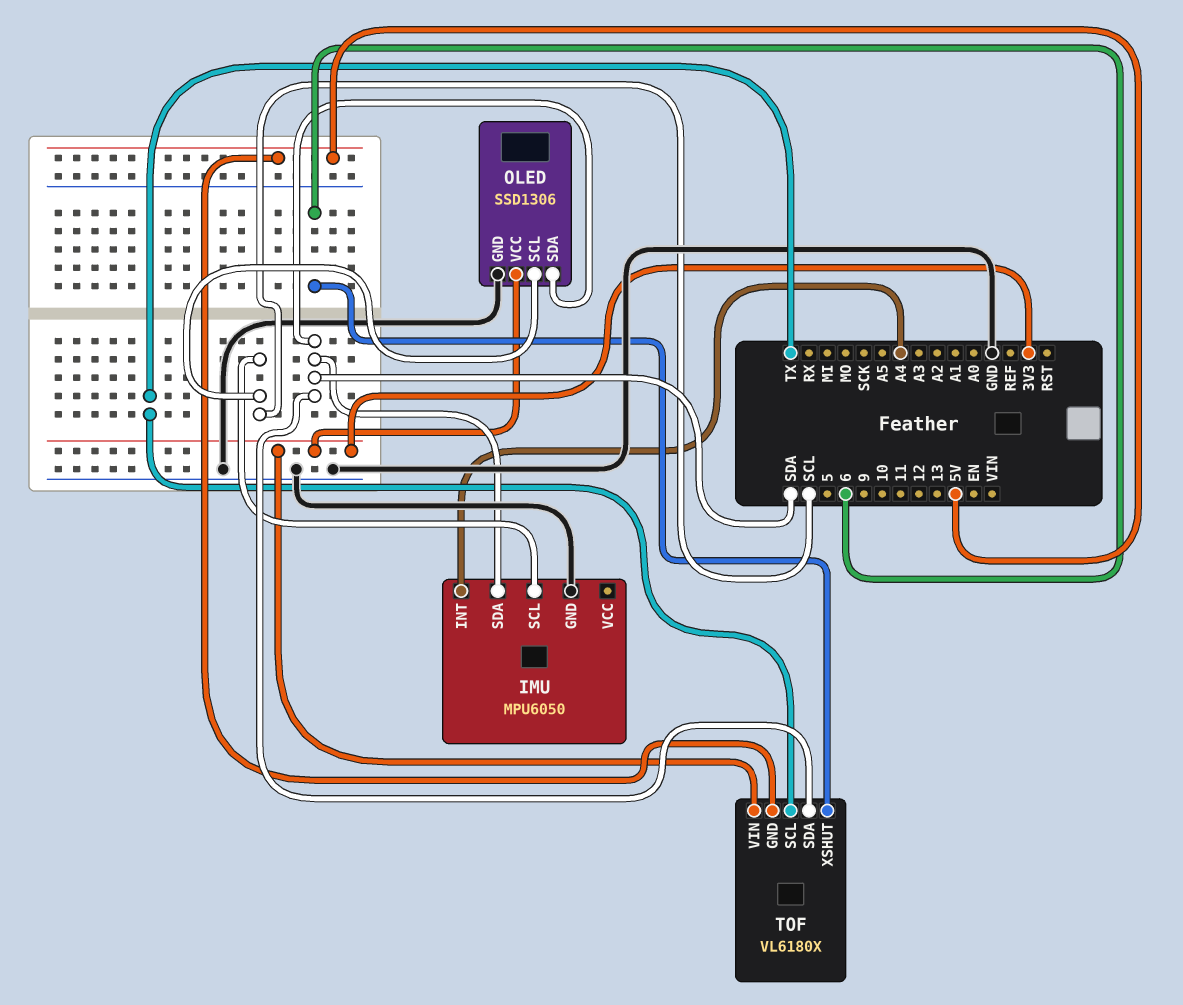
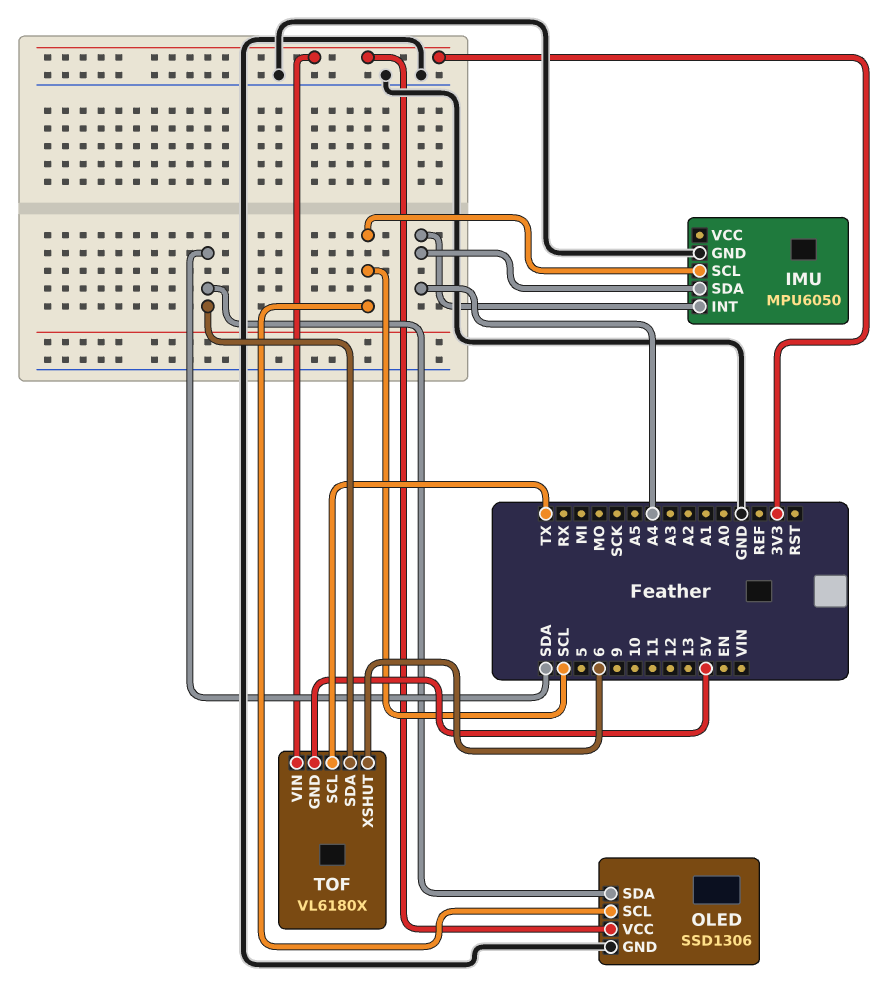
IMU pin SDA: SDA -> A4

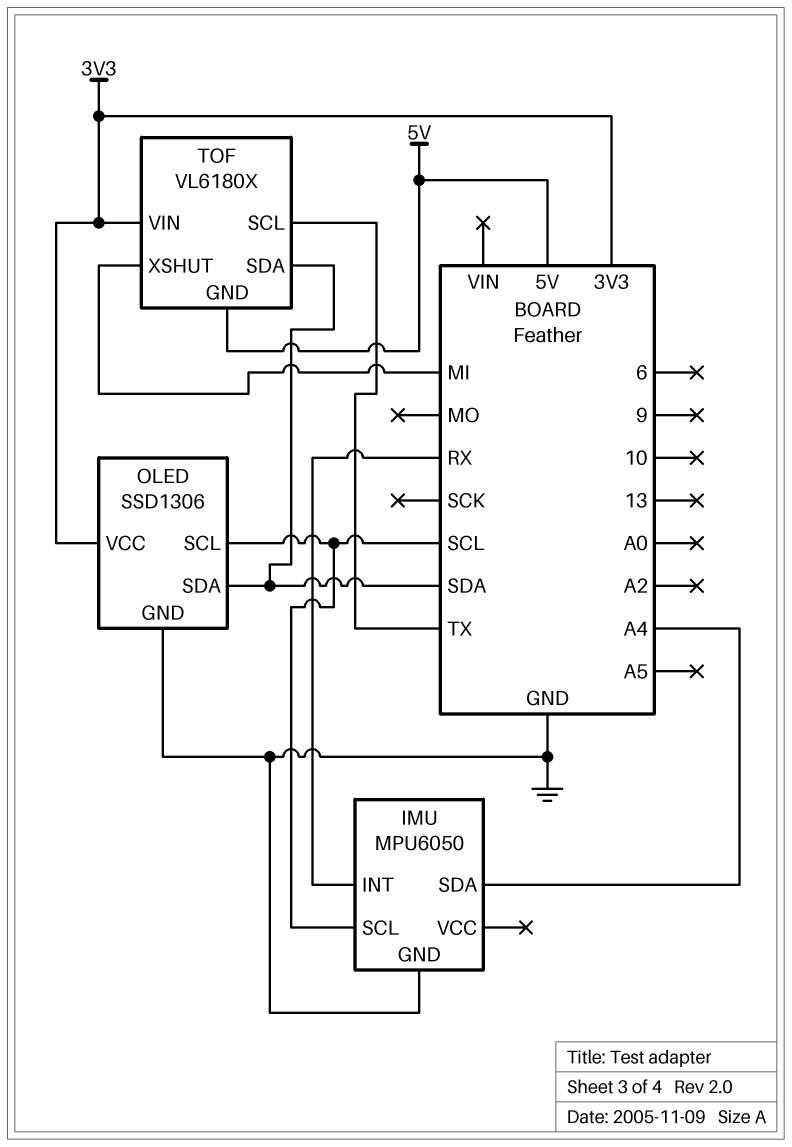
IMU pin INT: A4 -> RX
TOF pin XSHUT: 6 -> MI

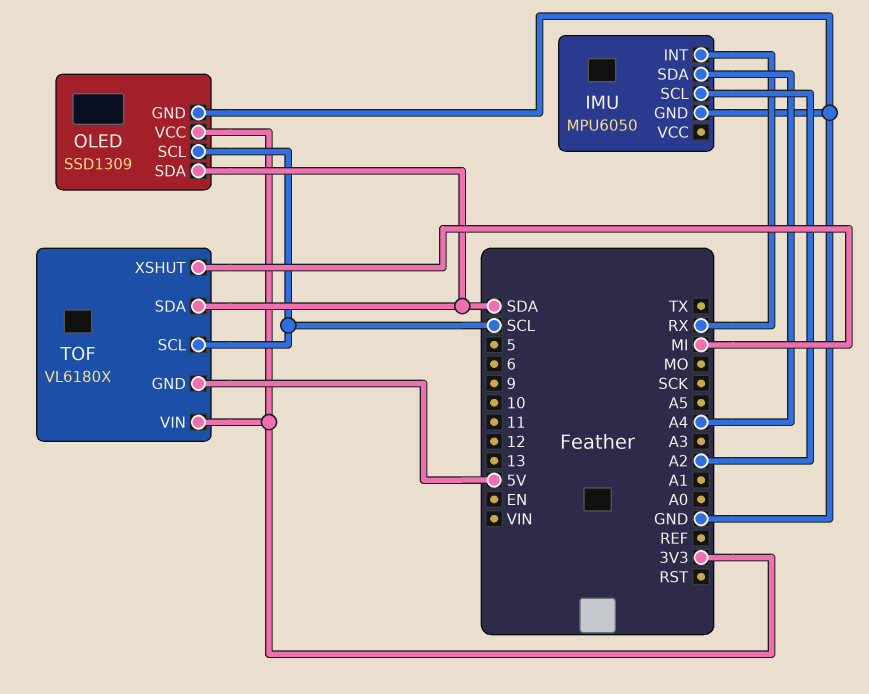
IMU pin SCL: SCL -> A2
OLED: SSD1306 -> SSD1309
TOF pin SCL: TX -> SCL

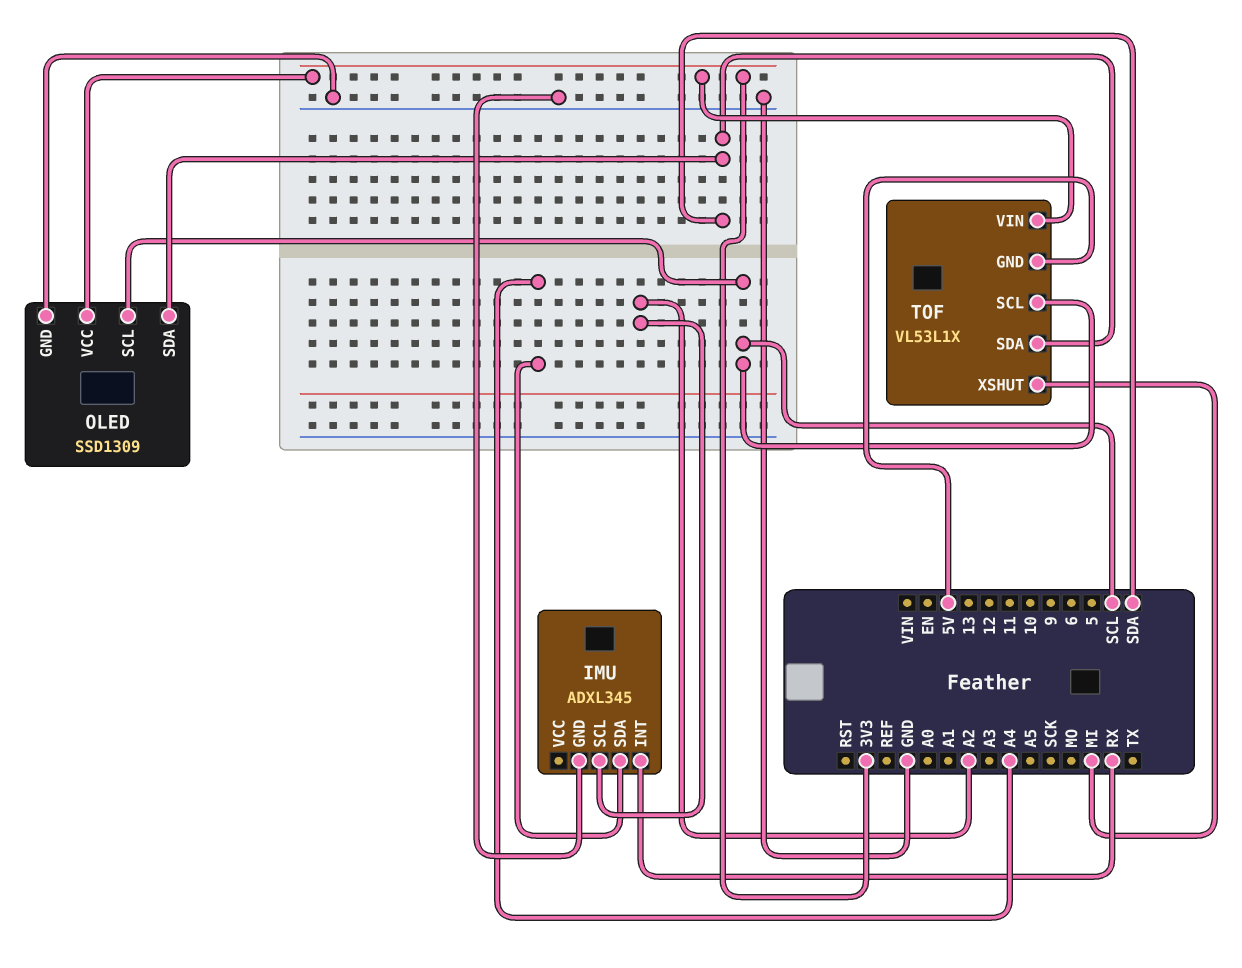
IMU: MPU6050 -> ADXL345
TOF: VL6180X -> VL53L1X

